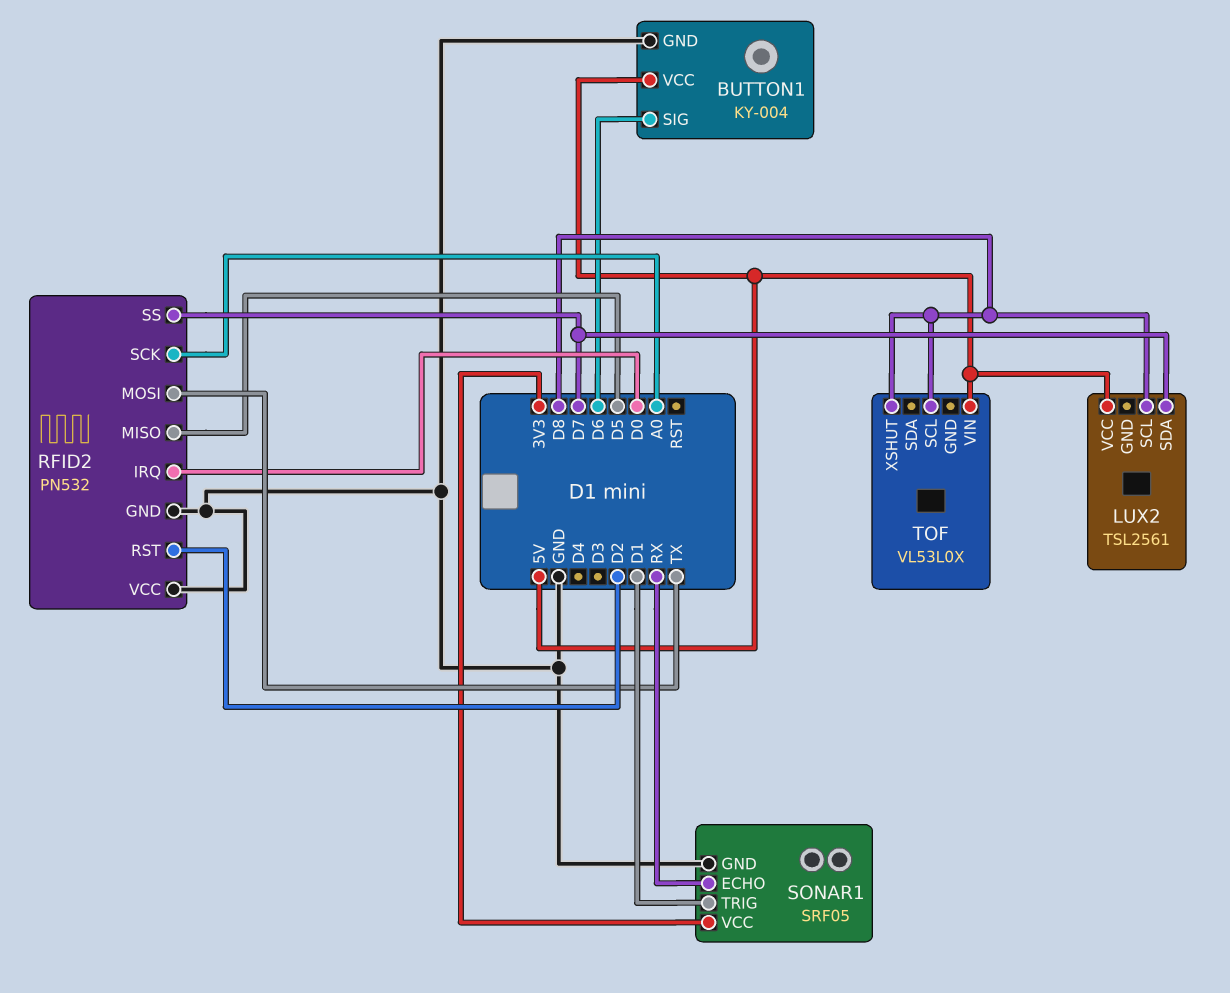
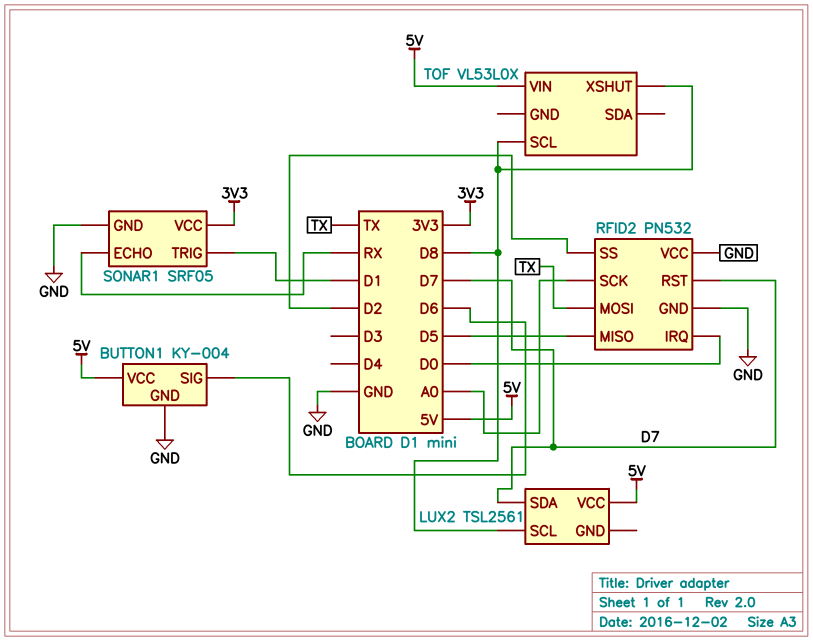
RFID2 pin RST: D2 -> D7
RFID2 pin SS: D7 -> D2

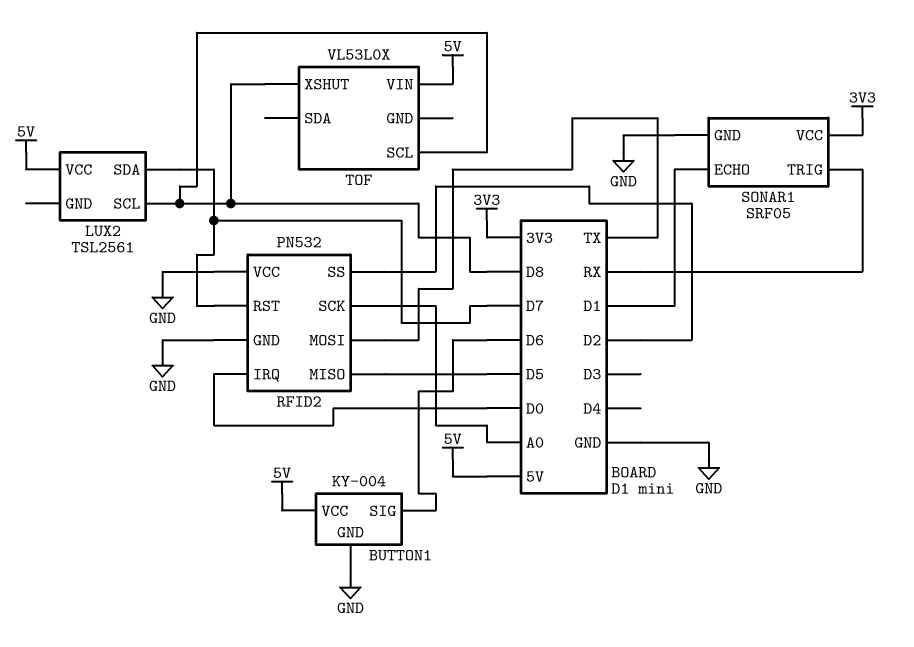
SONAR1 pin ECHO: RX -> D1
SONAR1 pin TRIG: D1 -> RX

